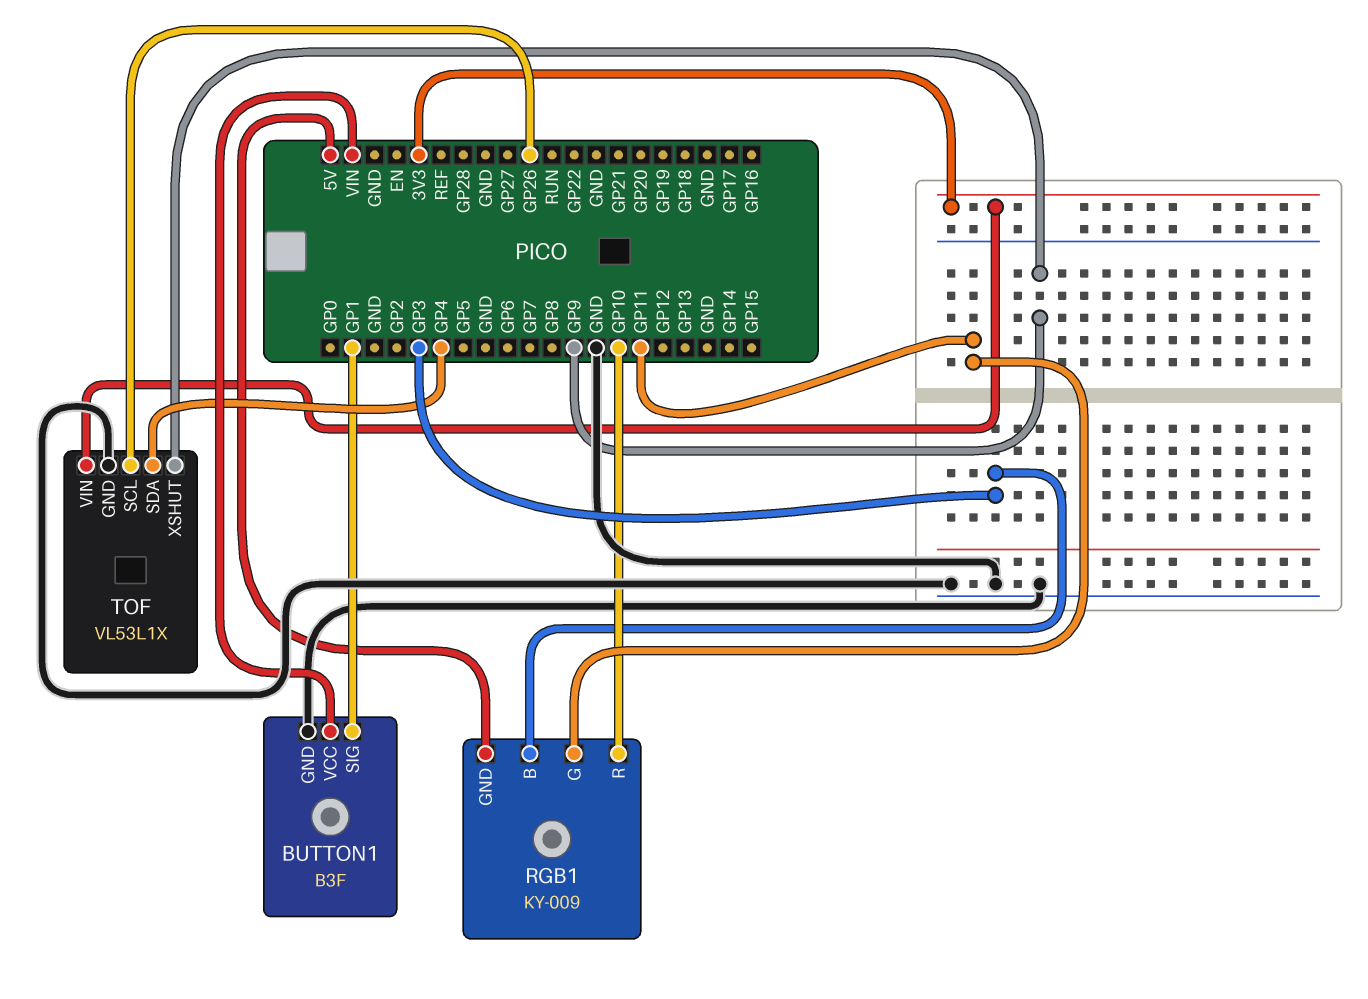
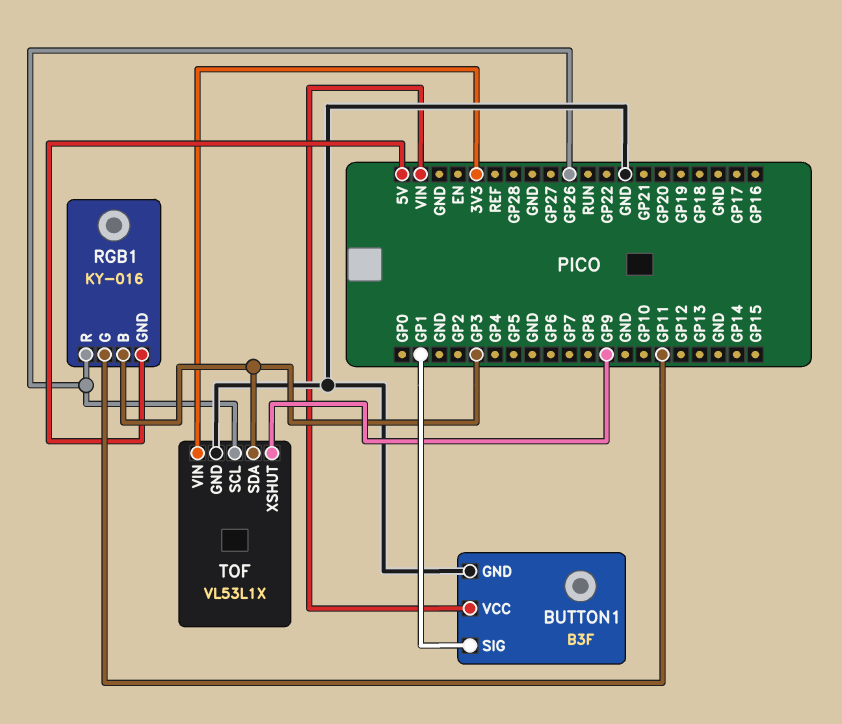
RGB1: KY-009 -> KY-016
RGB1 pin R: GP10 -> GP26
TOF pin SDA: GP4 -> GP3

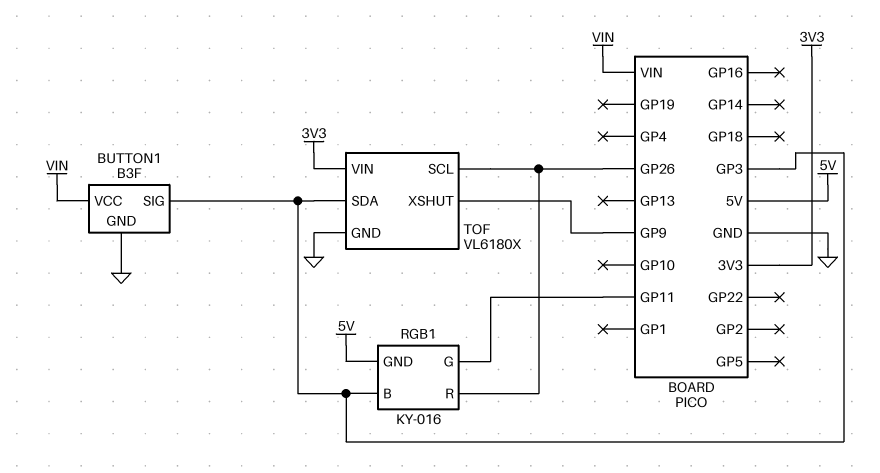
BUTTON1 pin SIG: GP1 -> GP3
TOF: VL53L1X -> VL6180X

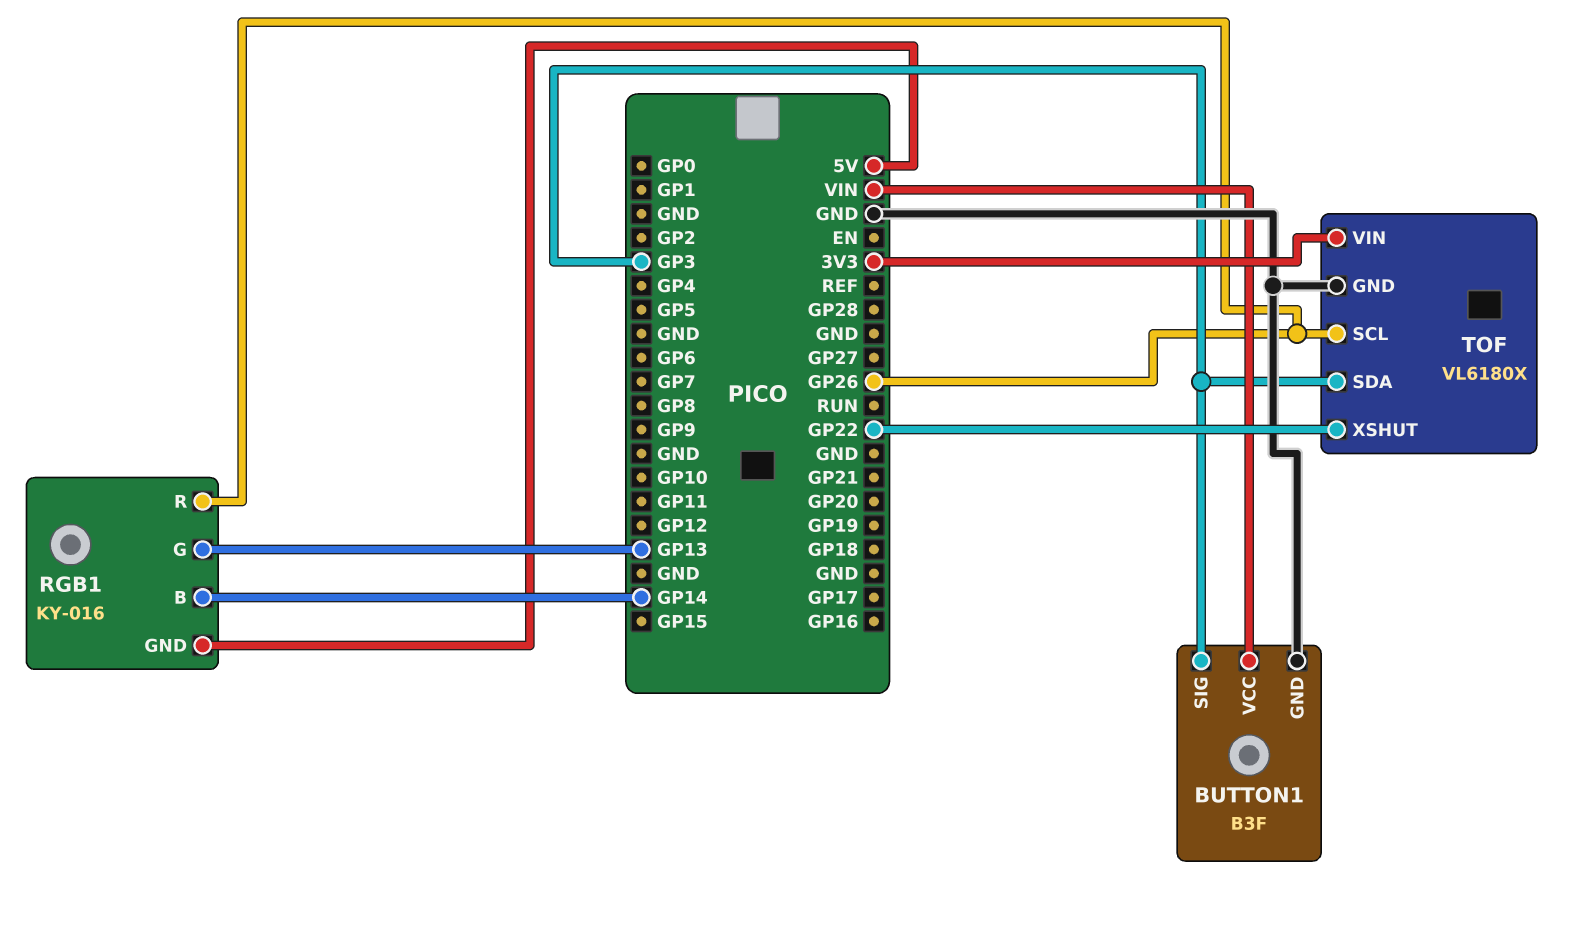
RGB1 pin B: GP3 -> GP14
RGB1 pin G: GP11 -> GP13
TOF pin XSHUT: GP9 -> GP22

